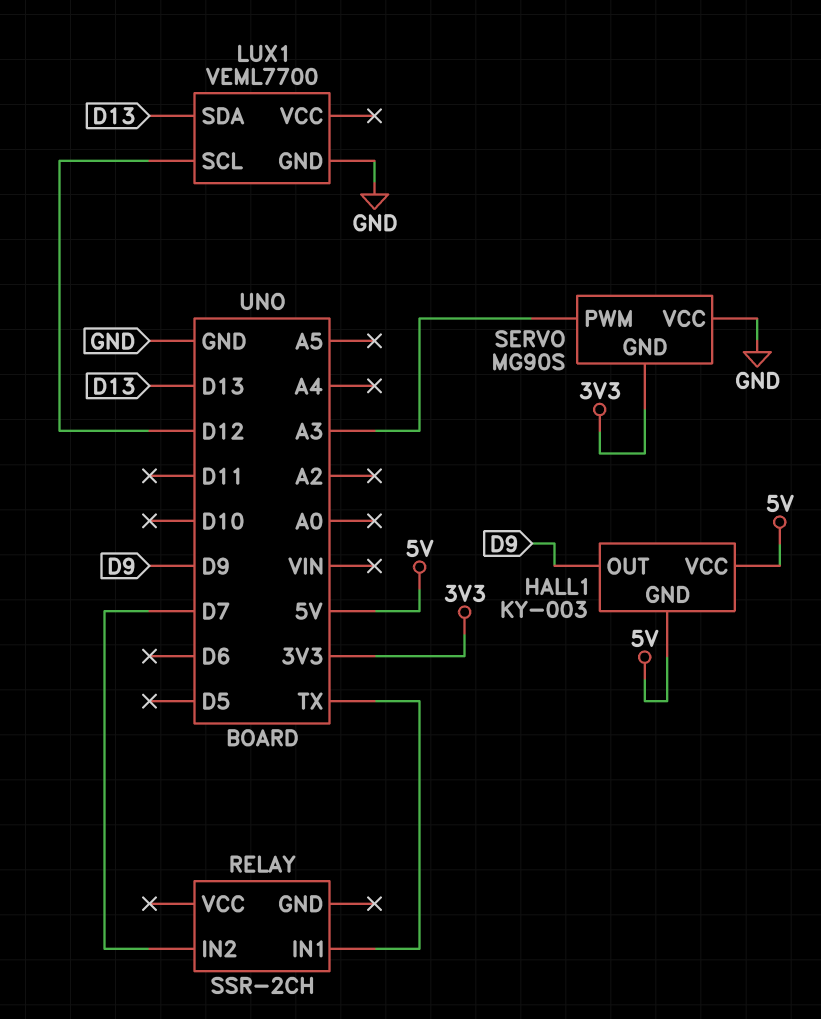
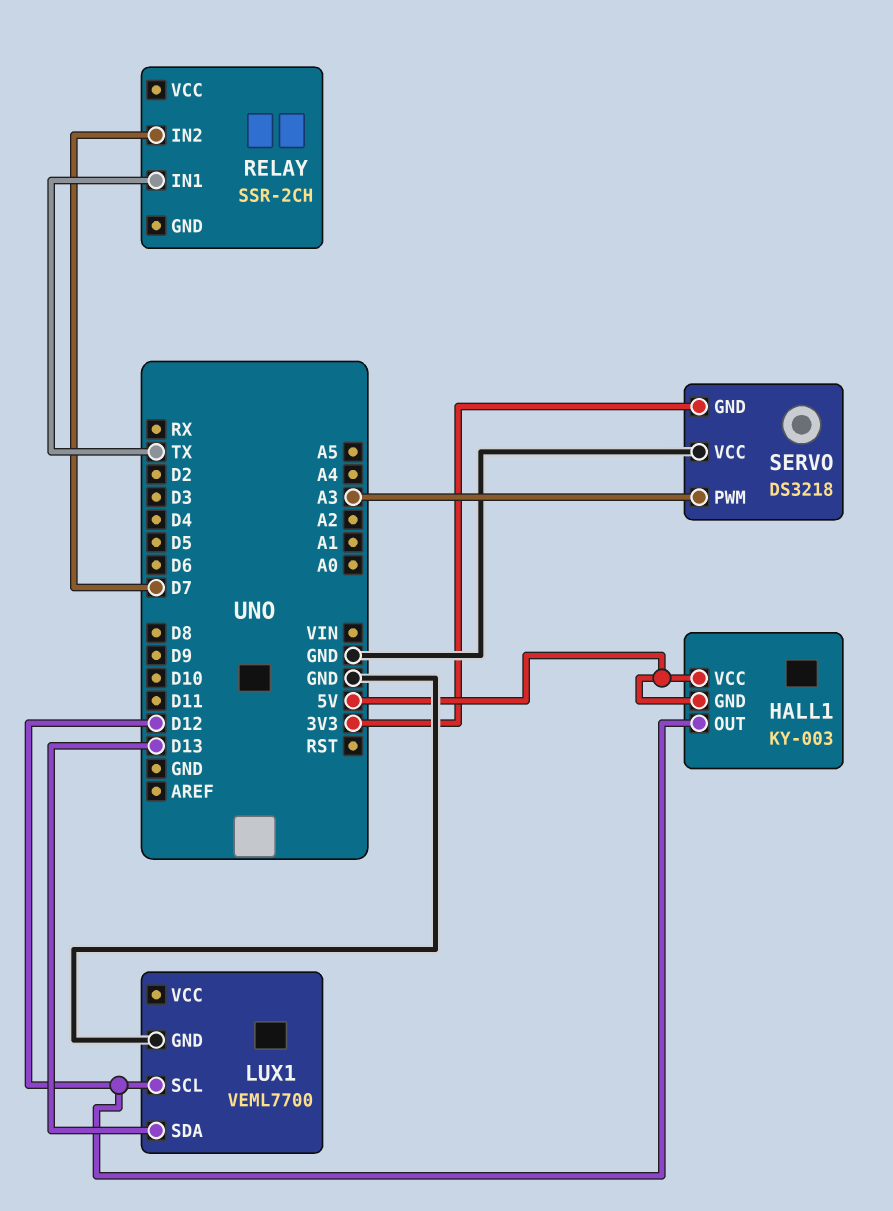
HALL1 pin OUT: D9 -> D12
SERVO: MG90S -> DS3218

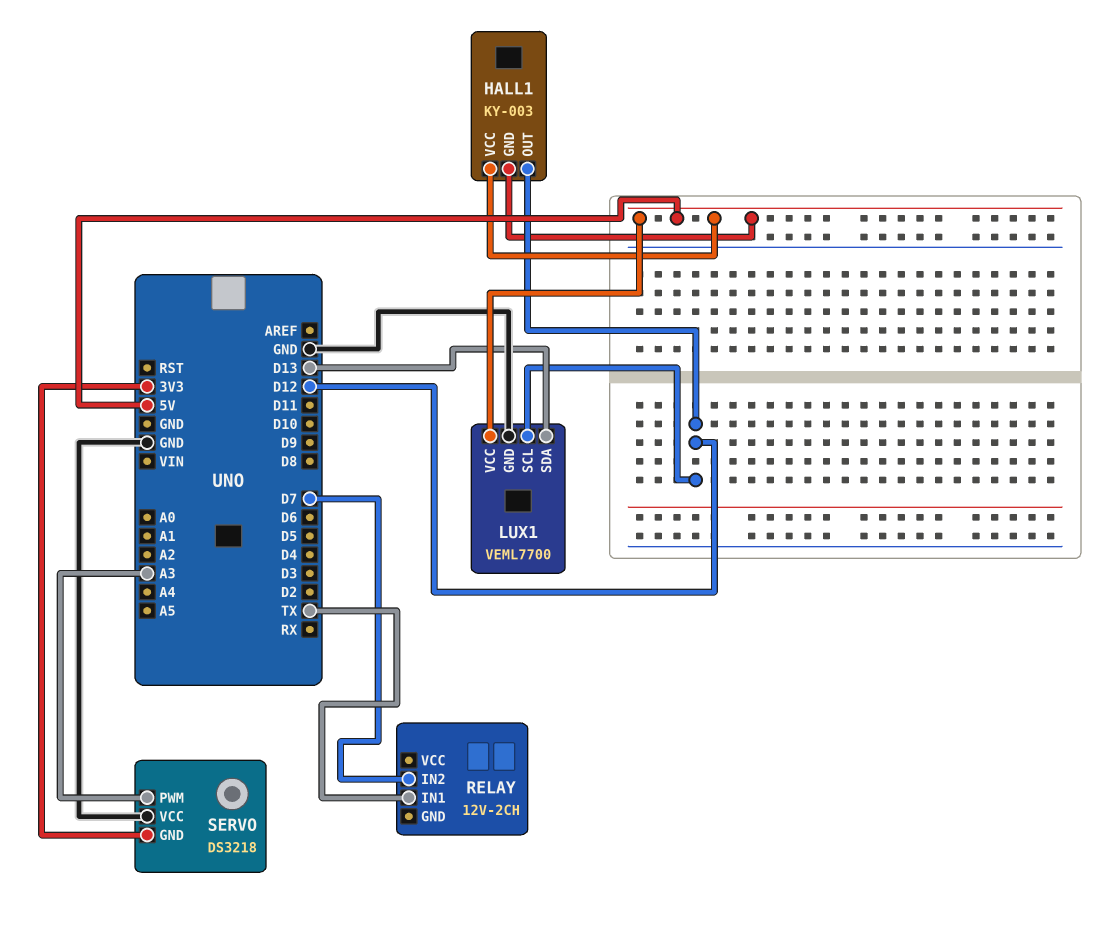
LUX1 pin VCC: none -> 5V
RELAY: SSR-2CH -> 12V-2CH

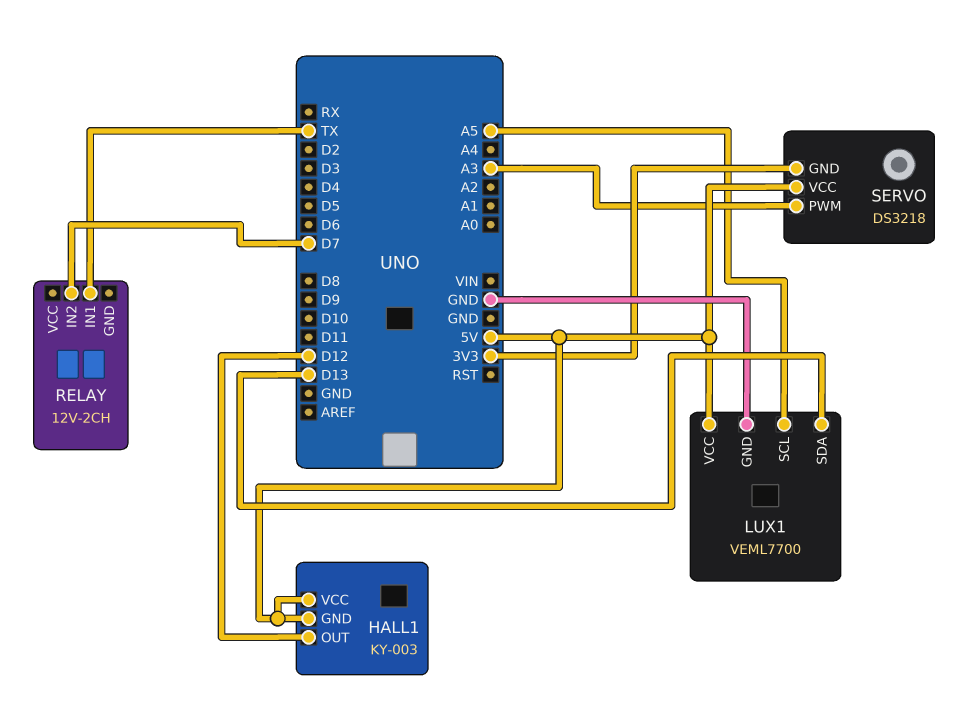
LUX1 pin SCL: D12 -> A5
SERVO pin VCC: GND -> 5V

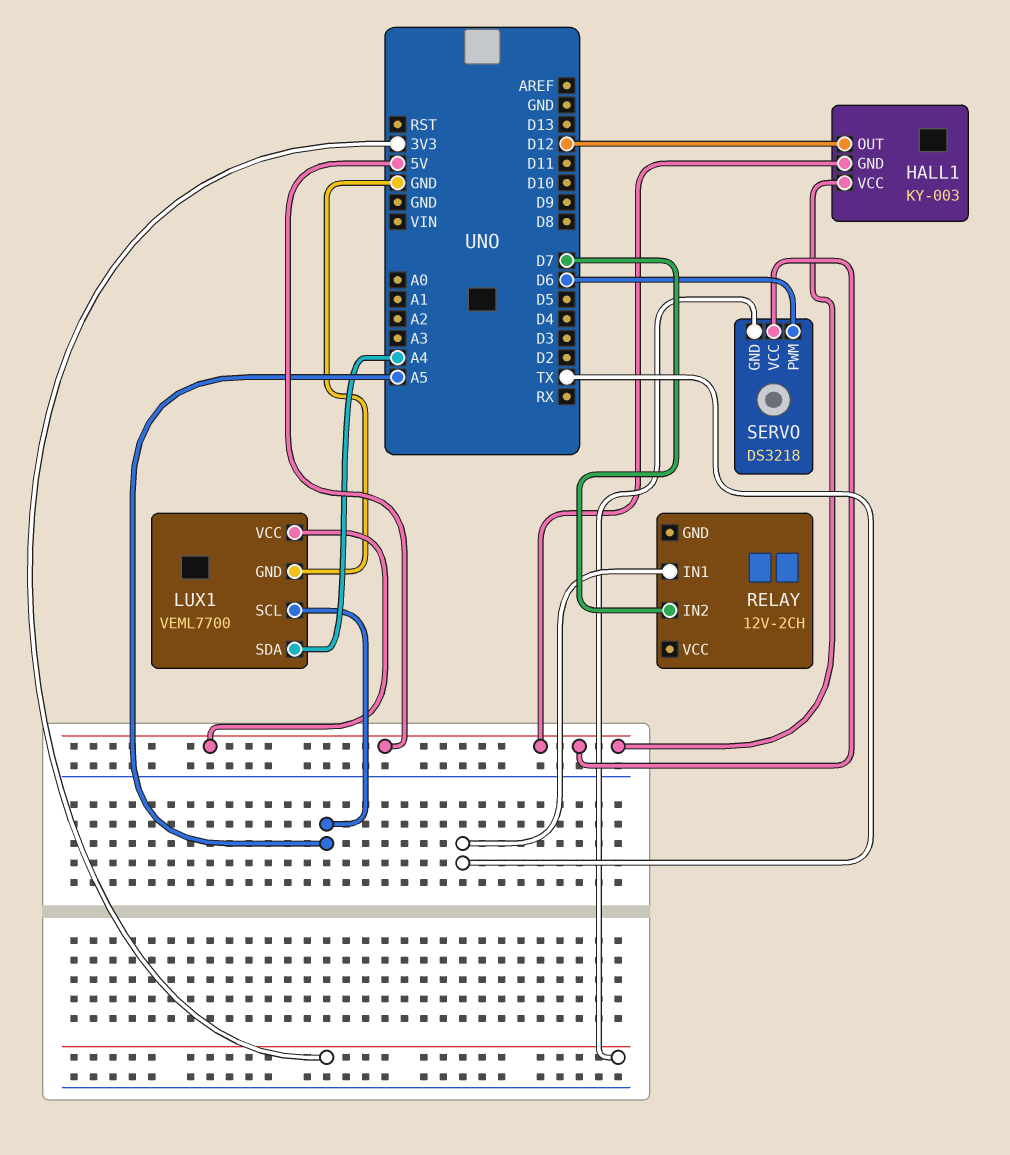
LUX1 pin SDA: D13 -> A4
SERVO pin PWM: A3 -> D6

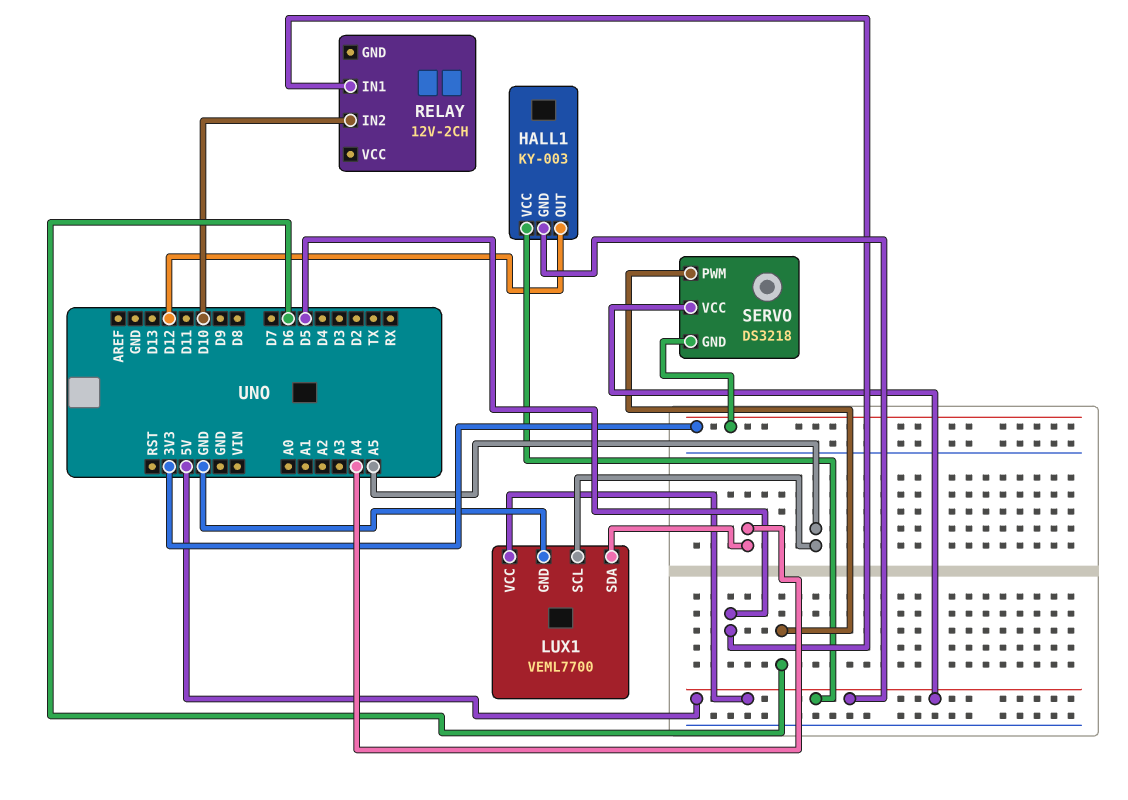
RELAY pin IN1: TX -> D5
RELAY pin IN2: D7 -> D10

